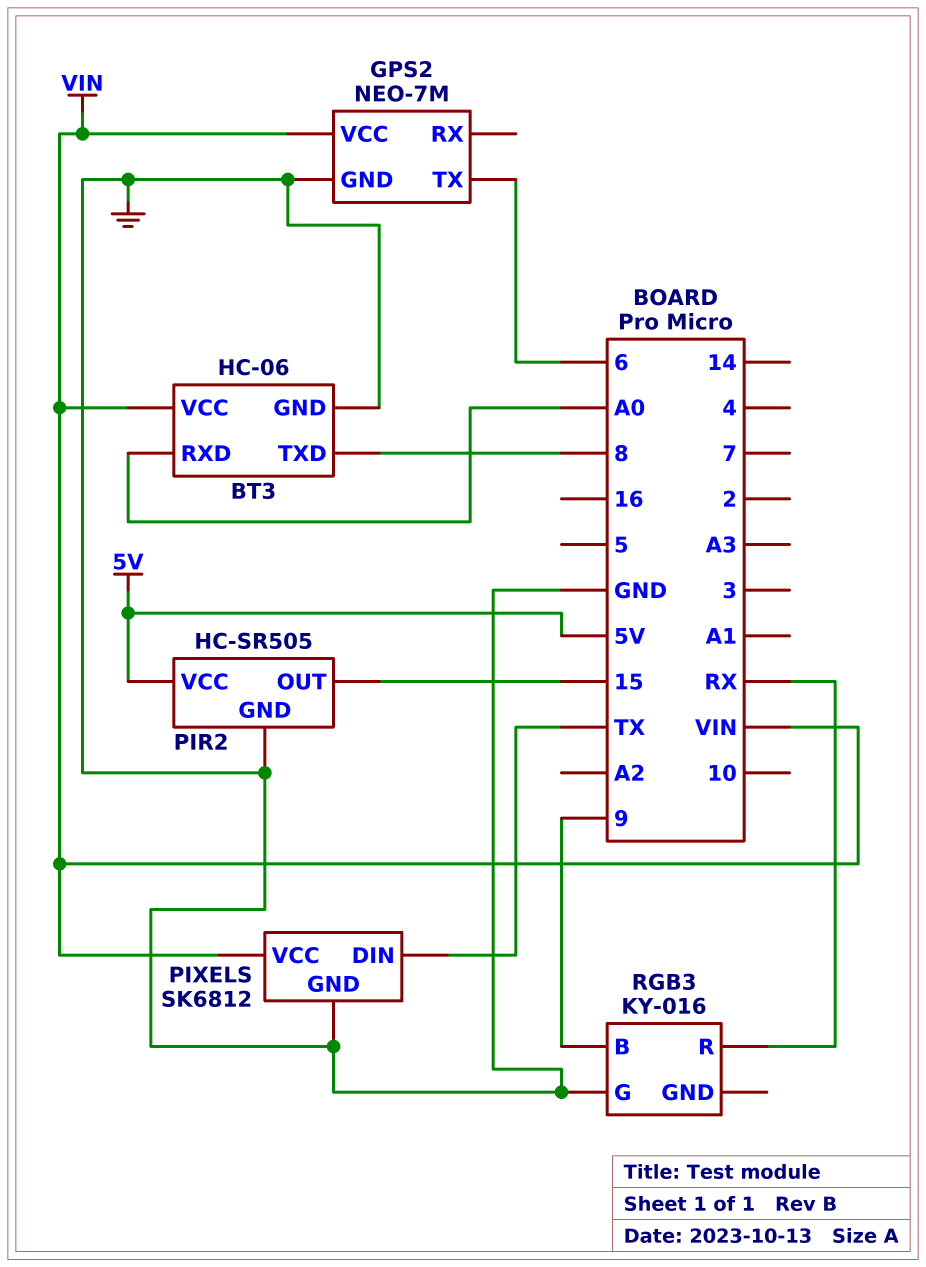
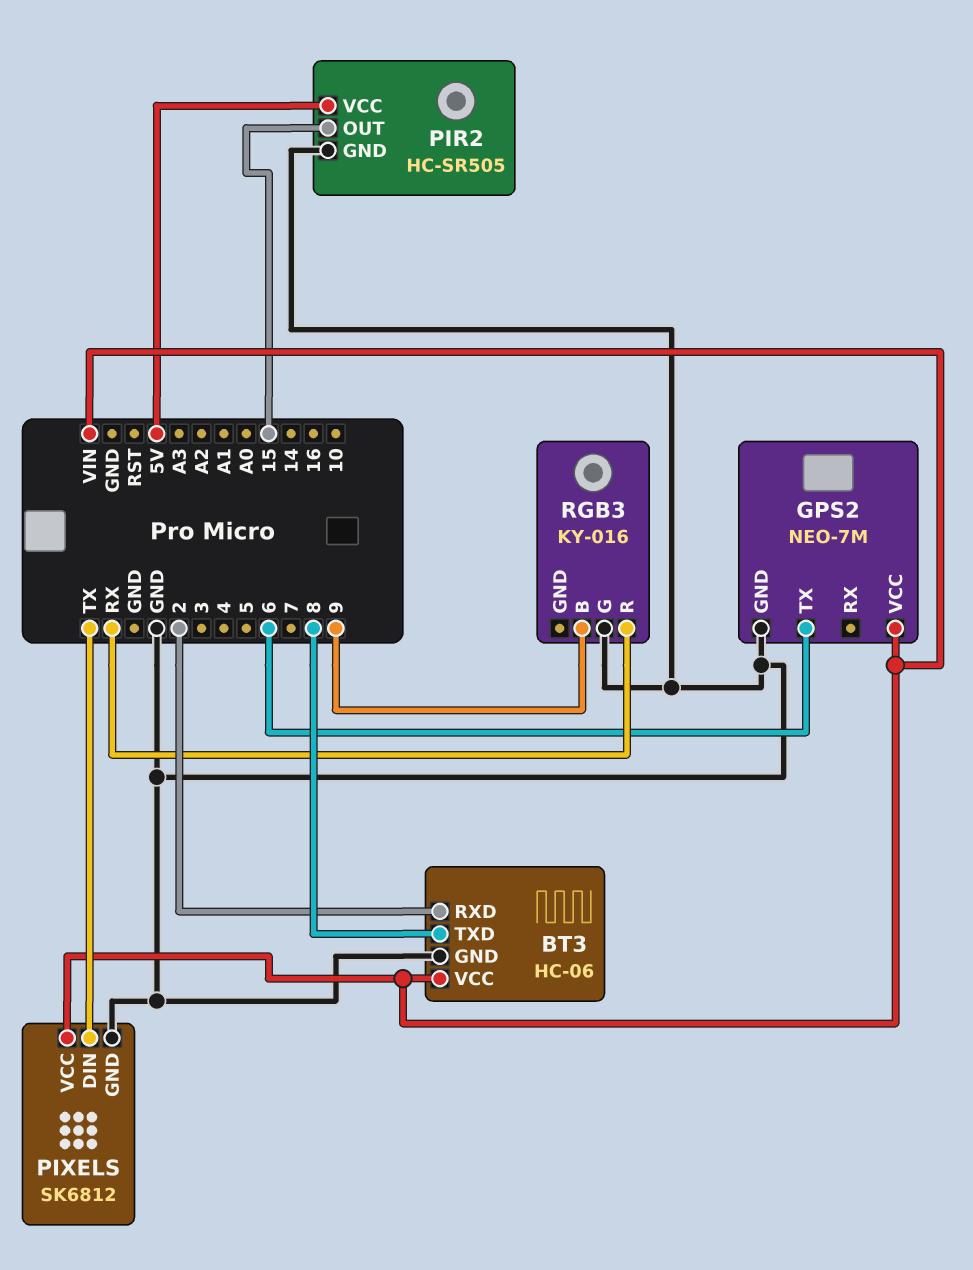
BT3 pin RXD: A0 -> 2

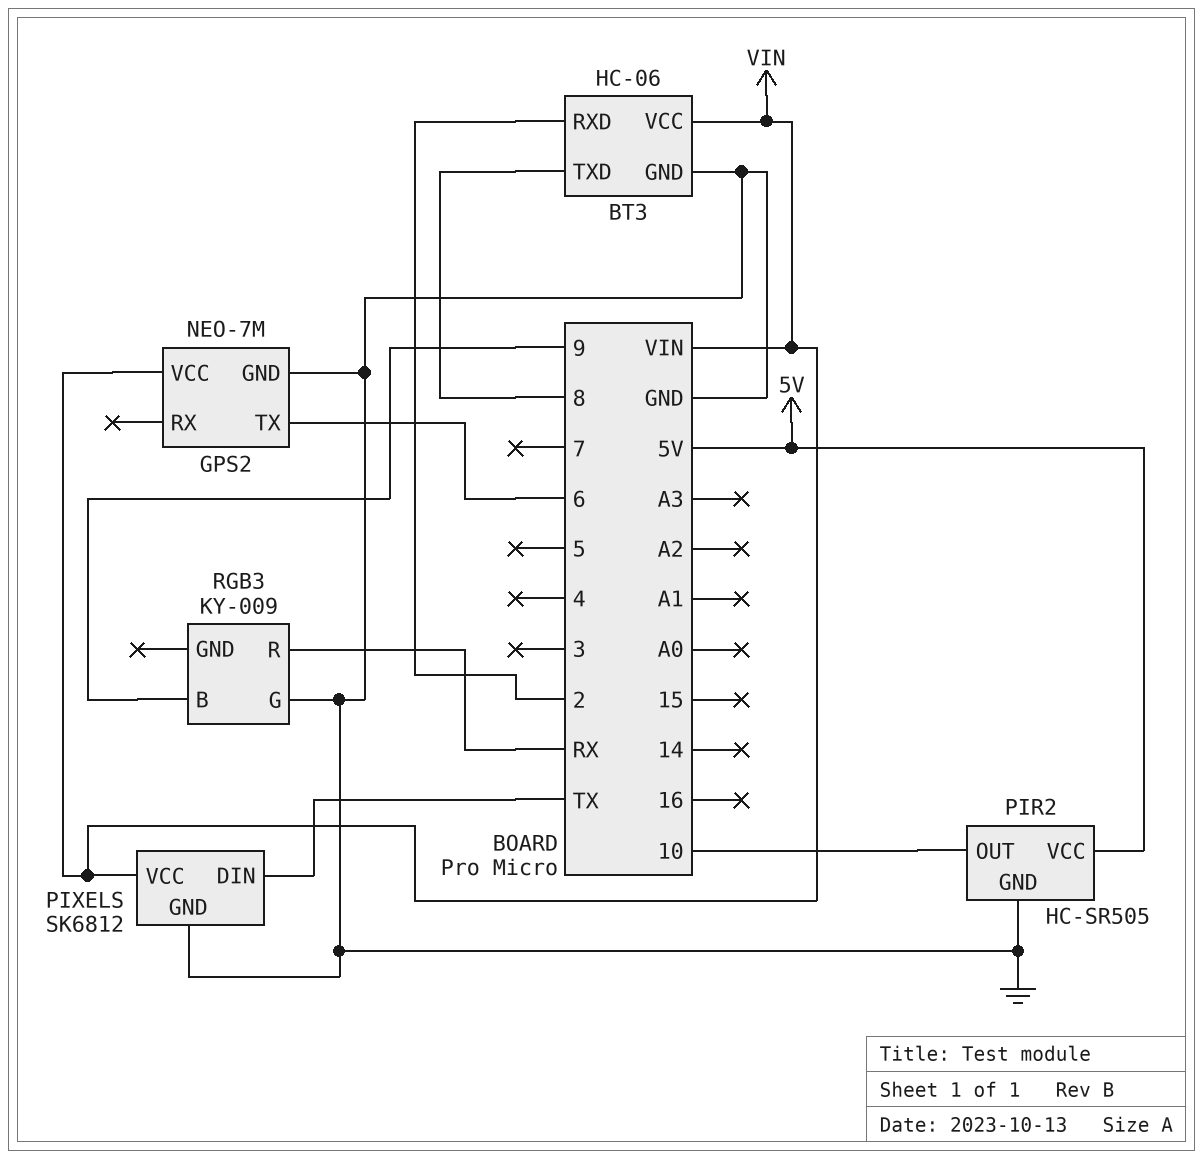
PIR2 pin OUT: 15 -> 10
RGB3: KY-016 -> KY-009

